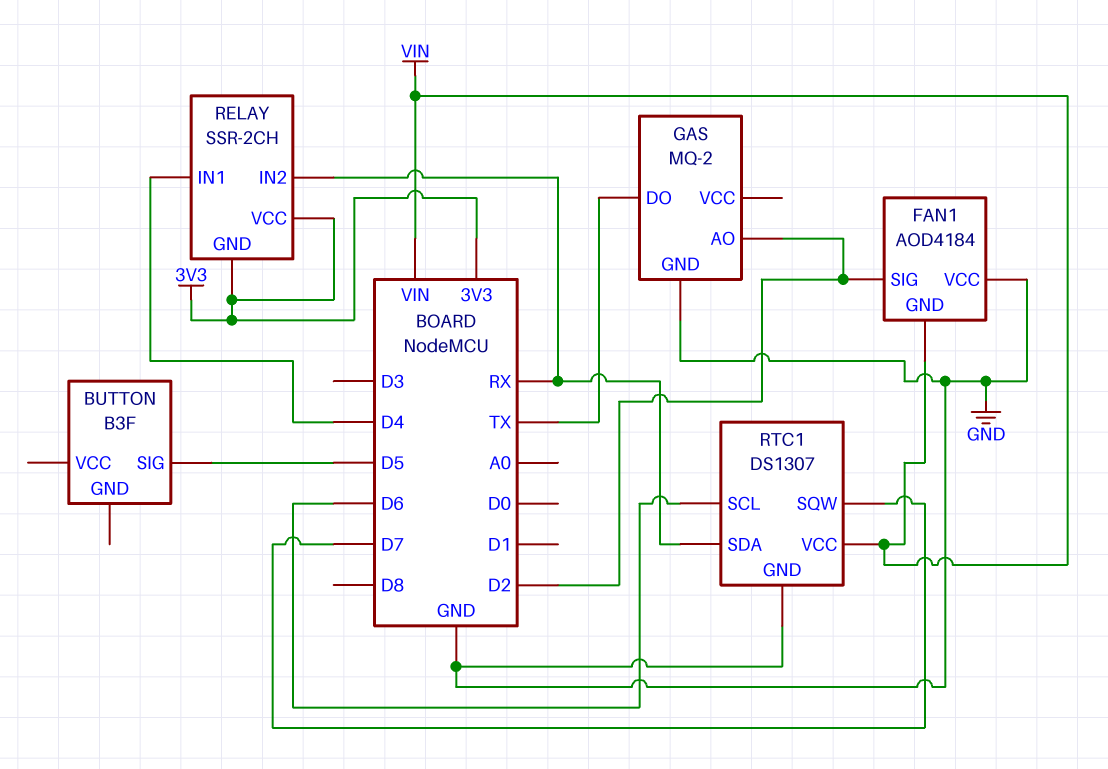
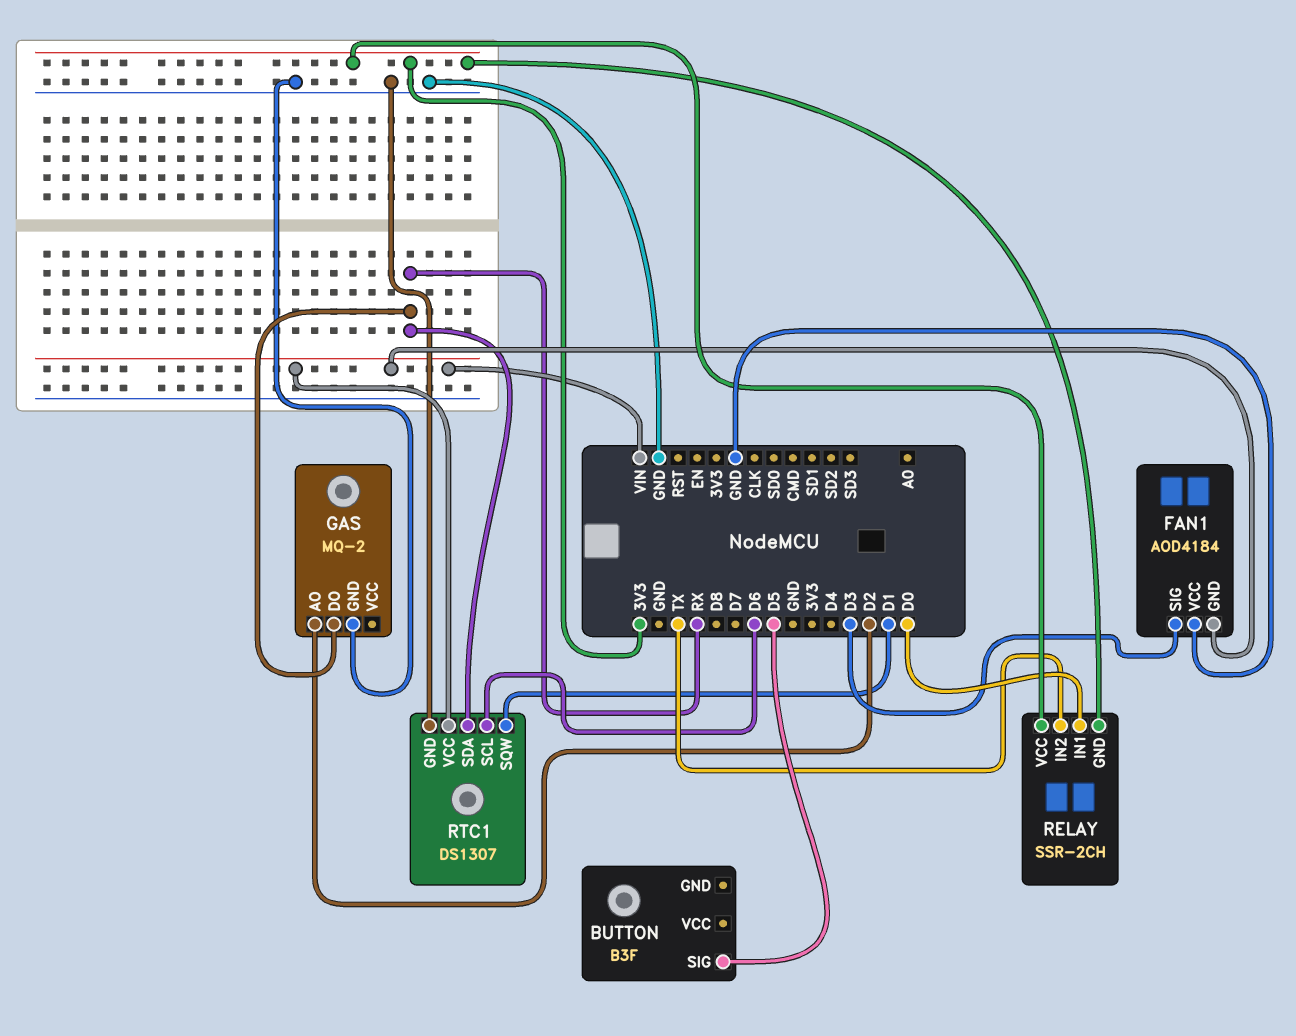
FAN1 pin SIG: D2 -> D3
GAS pin DO: TX -> RX
RELAY pin IN1: D4 -> D0
RELAY pin IN2: RX -> TX
RTC1 pin SQW: D7 -> D1

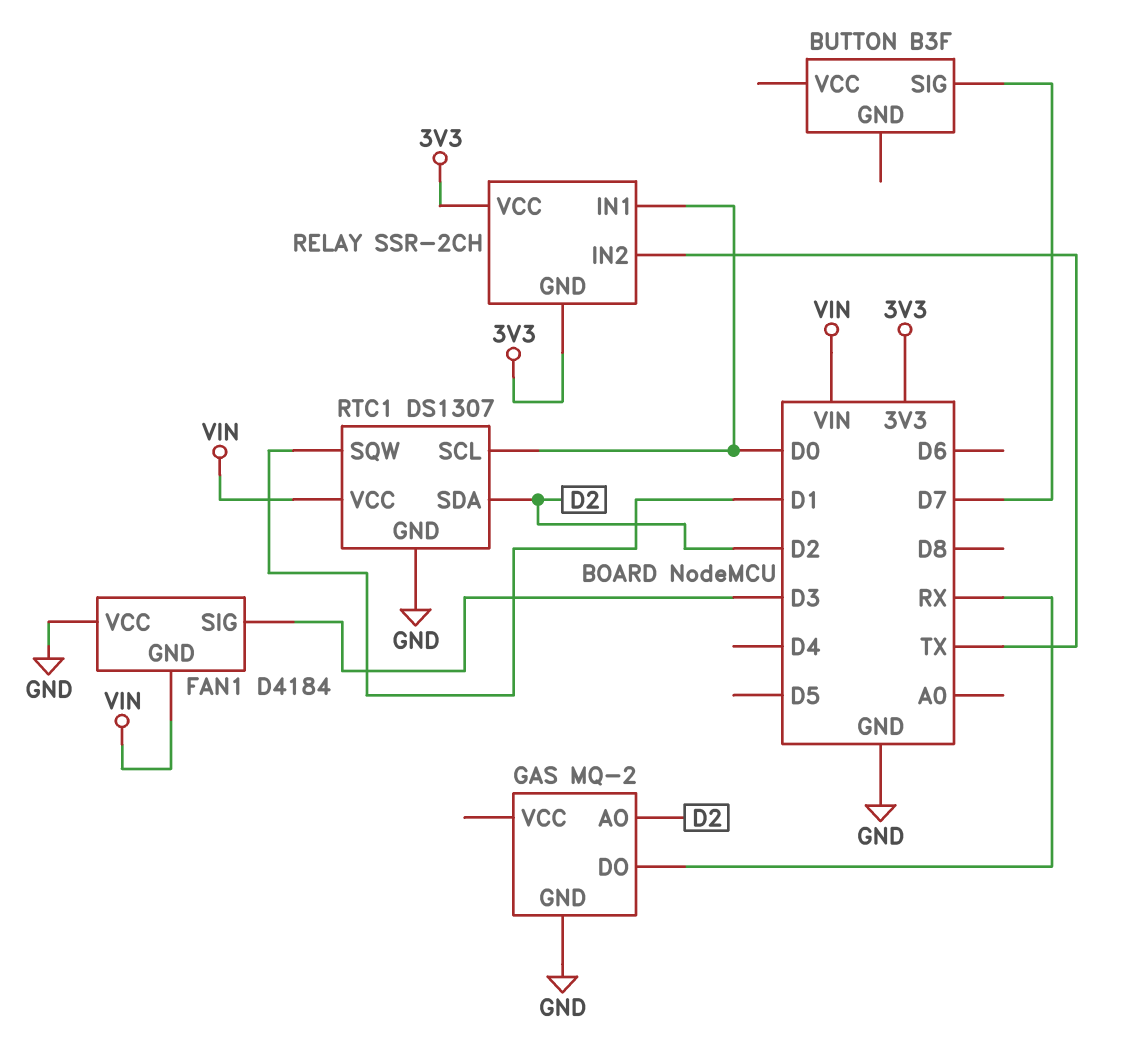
BUTTON pin SIG: D5 -> D7
FAN1: AOD4184 -> D4184
RTC1 pin SCL: D6 -> D0
RTC1 pin SDA: RX -> D2

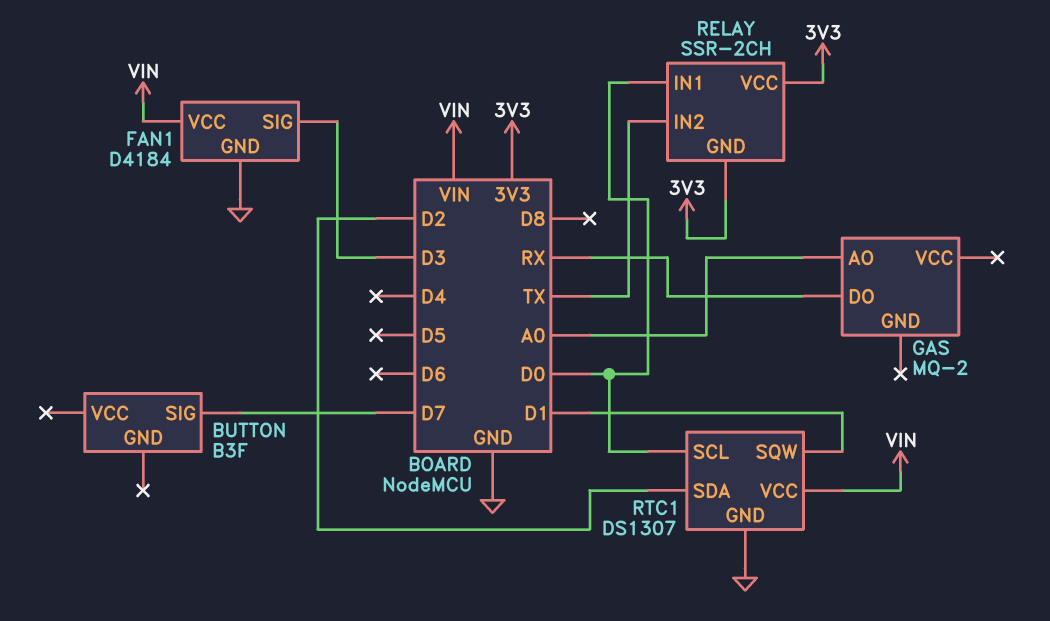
FAN1 pin GND: VIN -> GND
FAN1 pin VCC: GND -> VIN
GAS pin AO: D2 -> A0
GAS pin GND: GND -> none

